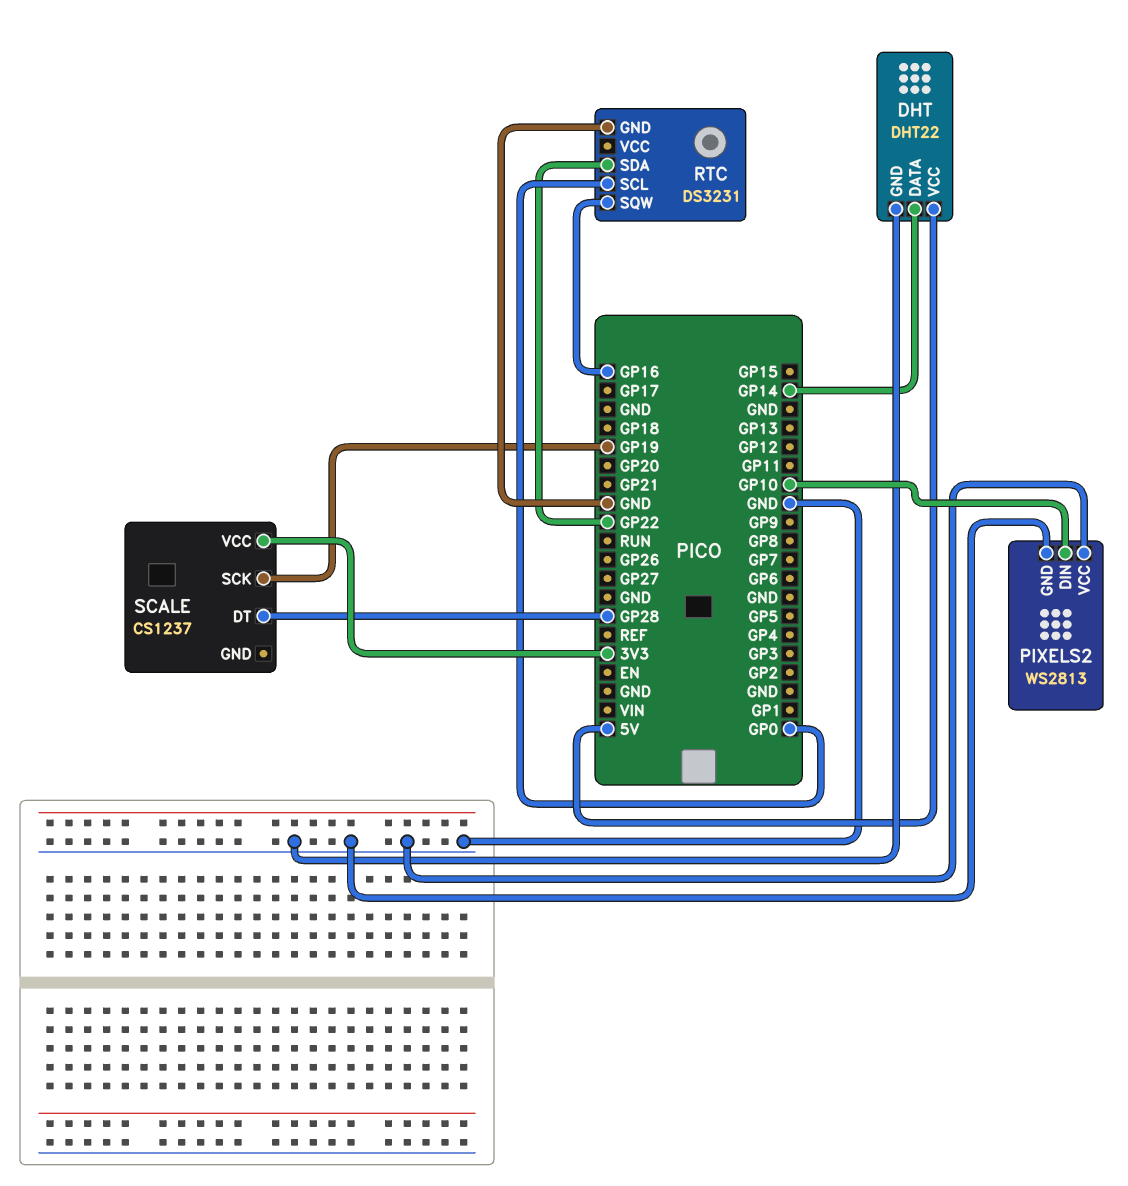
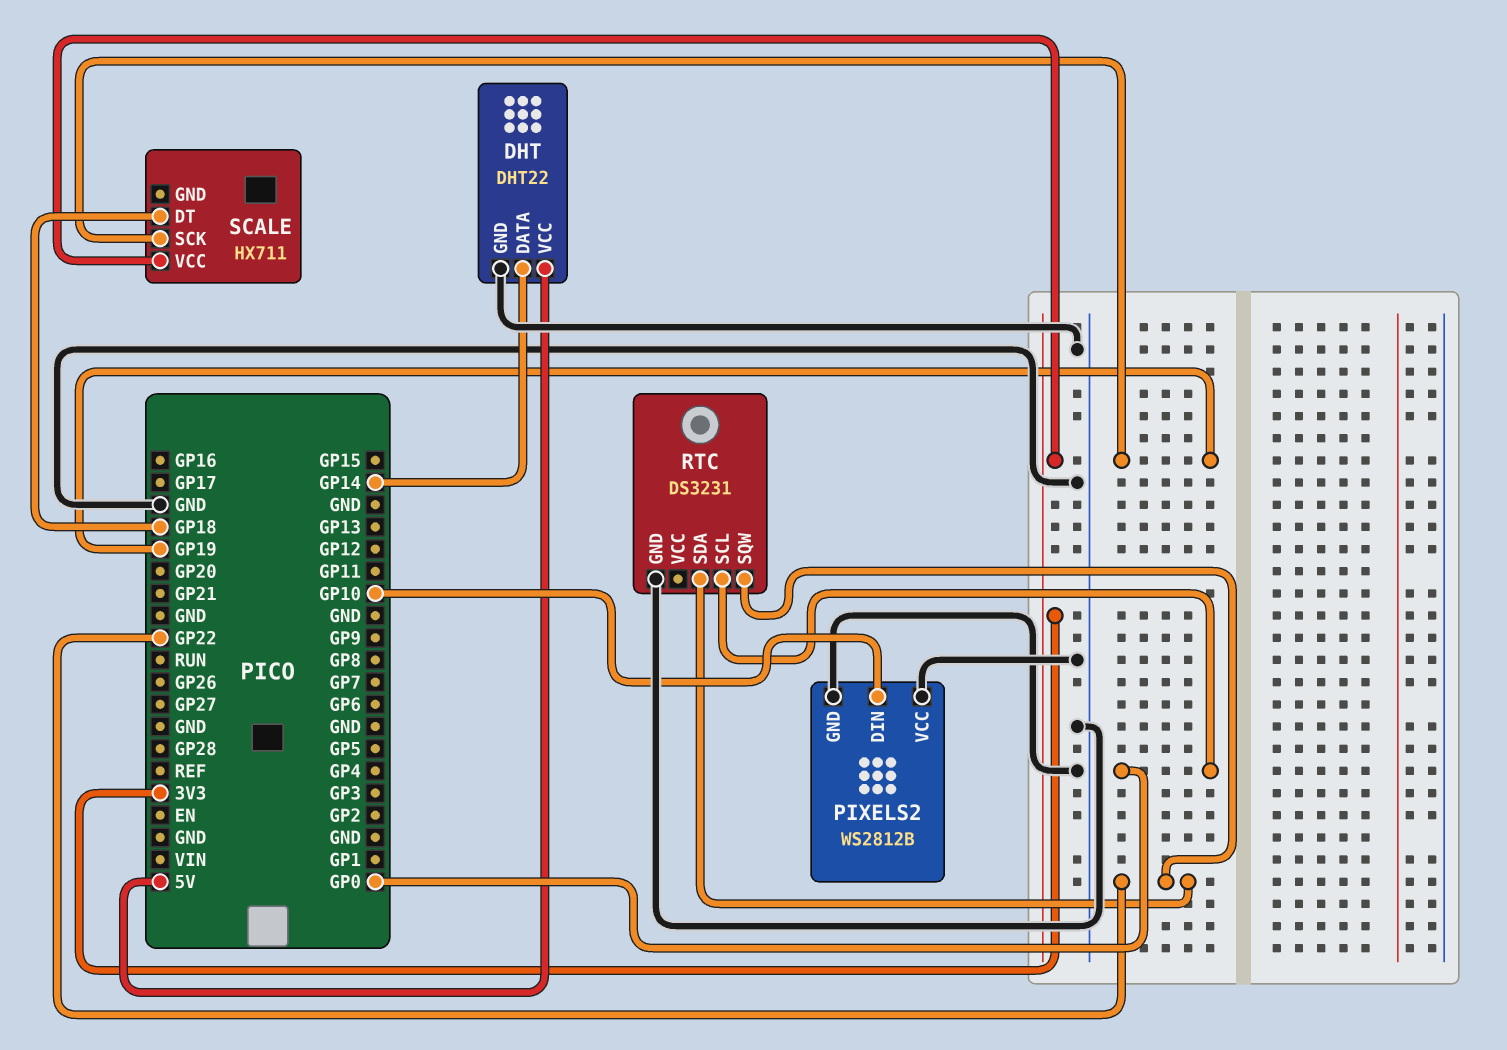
PIXELS2: WS2813 -> WS2812B
RTC pin SQW: GP16 -> GP22
SCALE: CS1237 -> HX711
SCALE pin DT: GP28 -> GP18

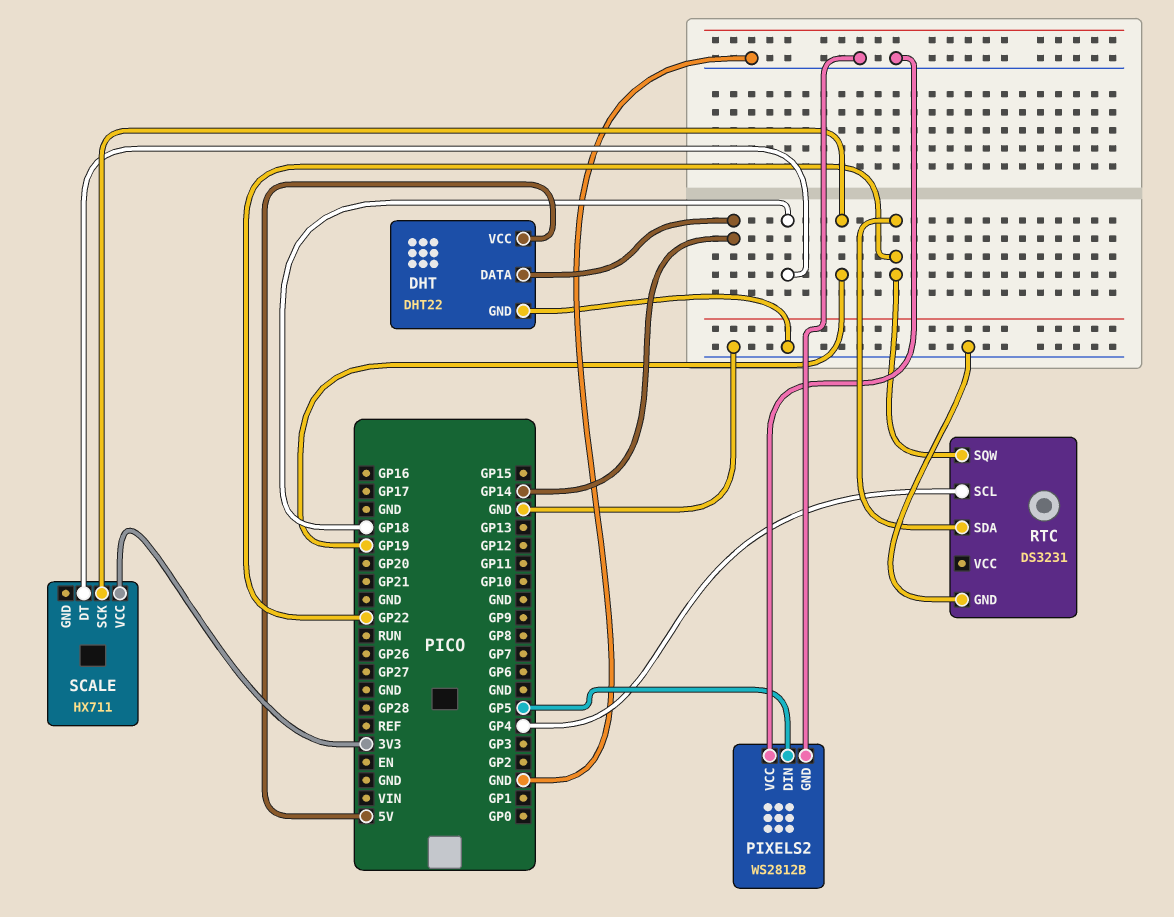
PIXELS2 pin DIN: GP10 -> GP5
RTC pin SCL: GP0 -> GP4

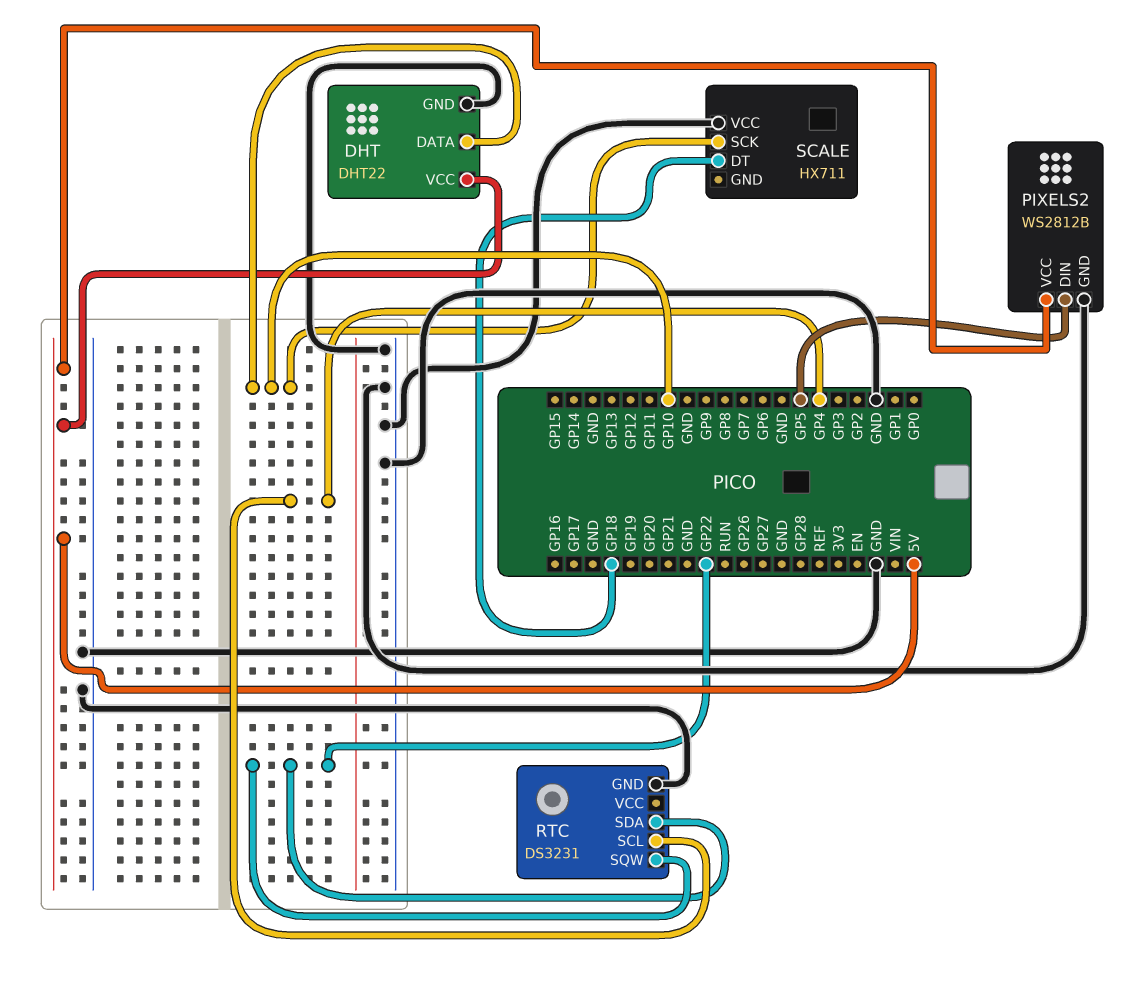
DHT pin DATA: GP14 -> GP10
PIXELS2 pin VCC: GND -> 5V
SCALE pin SCK: GP19 -> GP10
SCALE pin VCC: 3V3 -> GND

